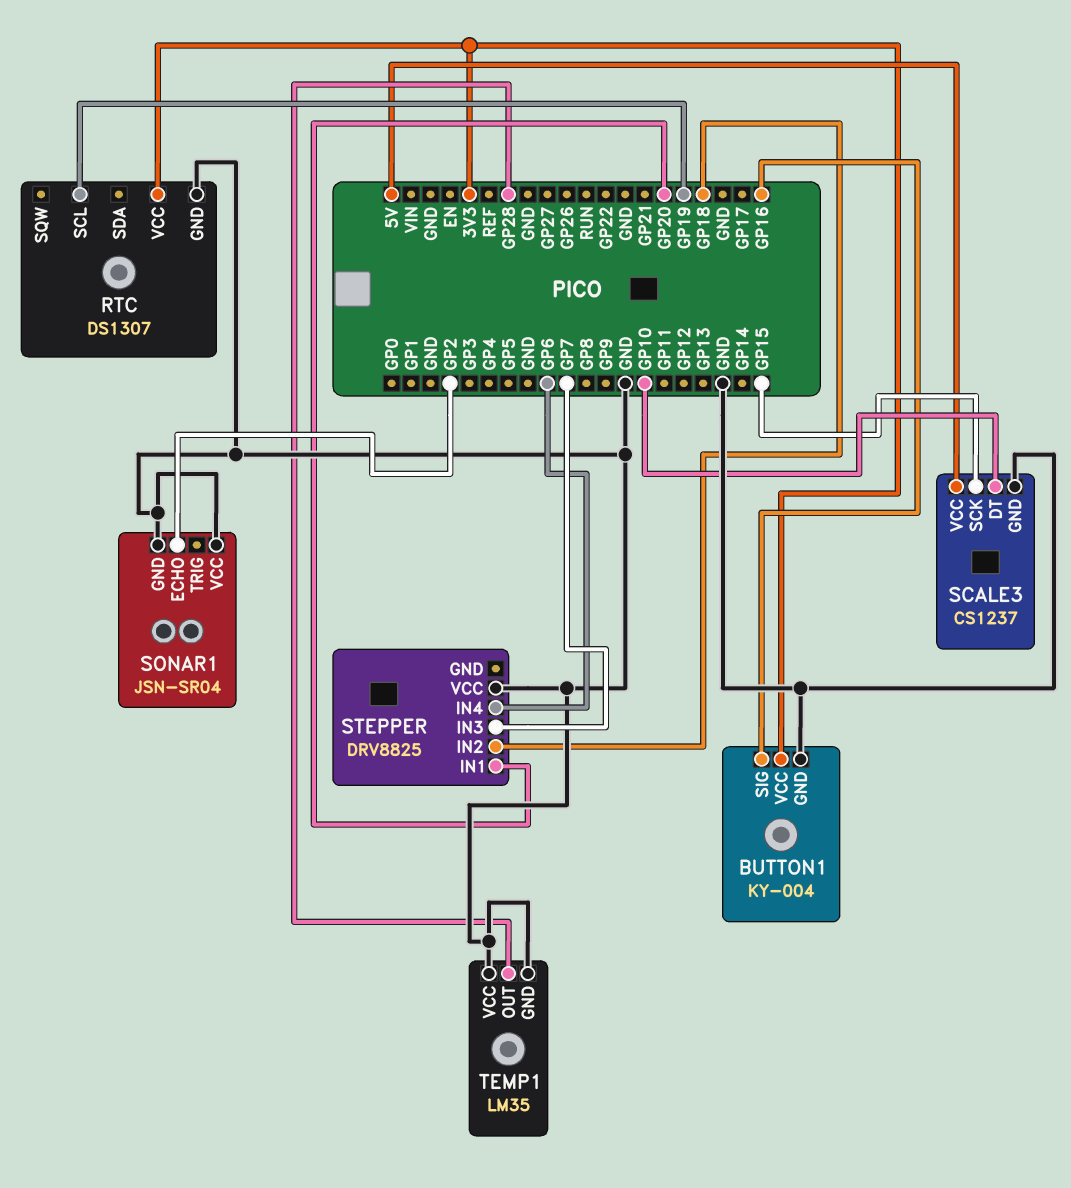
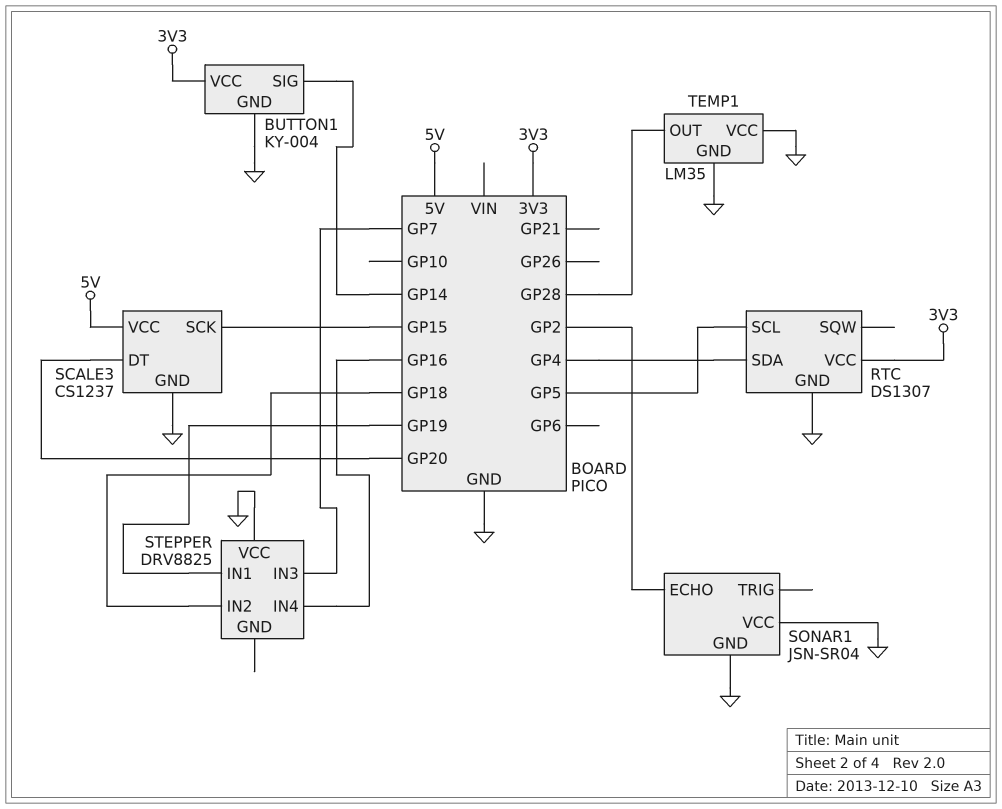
BUTTON1 pin SIG: GP16 -> GP14
RTC pin SCL: GP19 -> GP5
RTC pin SDA: none -> GP4
SCALE3 pin DT: GP10 -> GP20
STEPPER pin IN1: GP20 -> GP19
STEPPER pin IN4: GP6 -> GP16

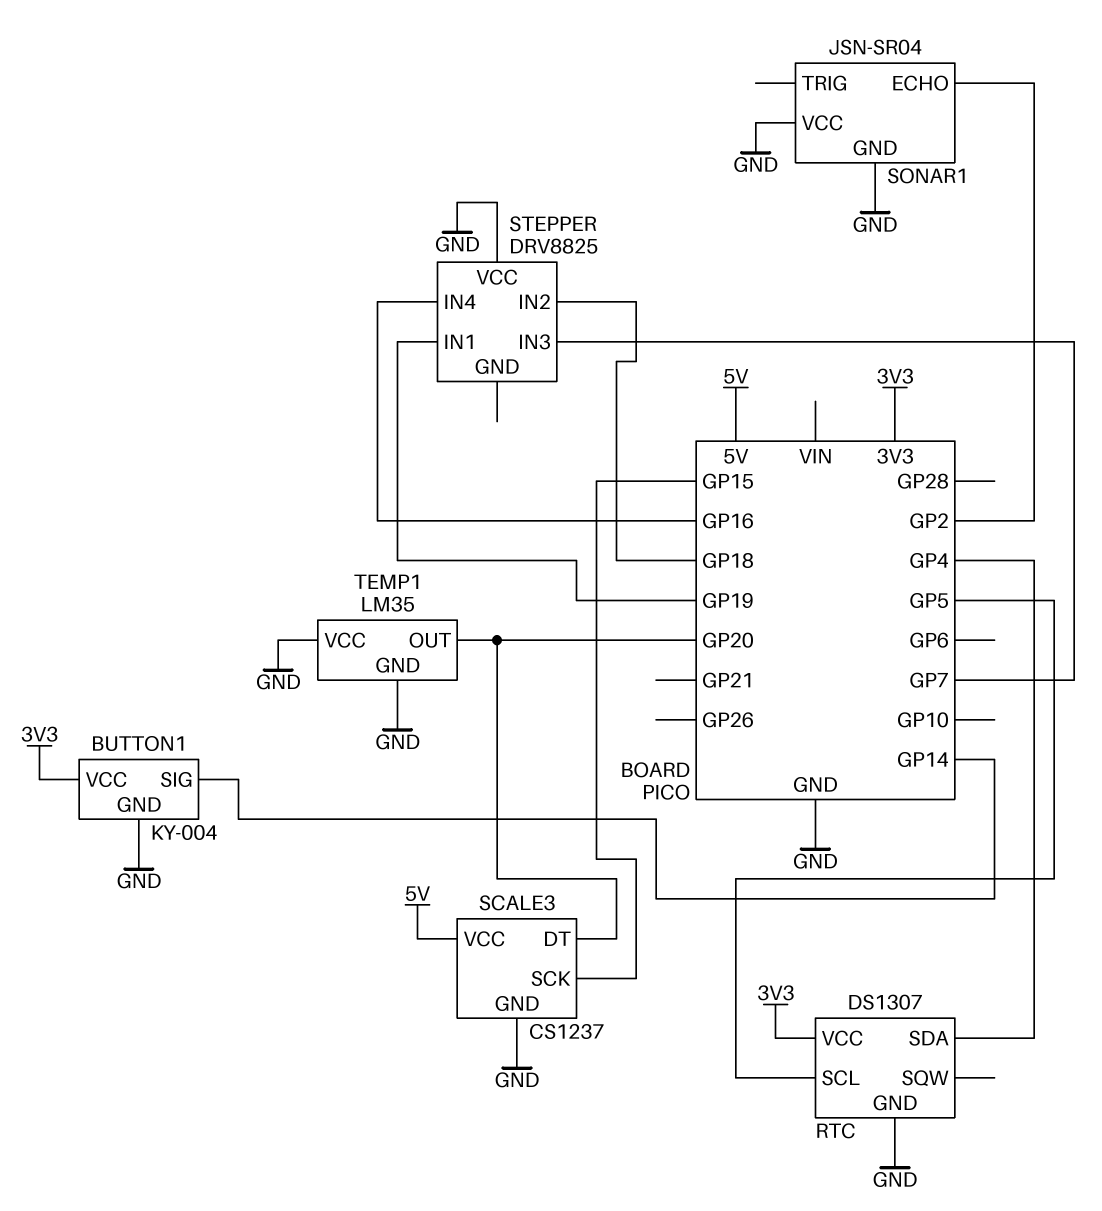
TEMP1 pin OUT: GP28 -> GP20

